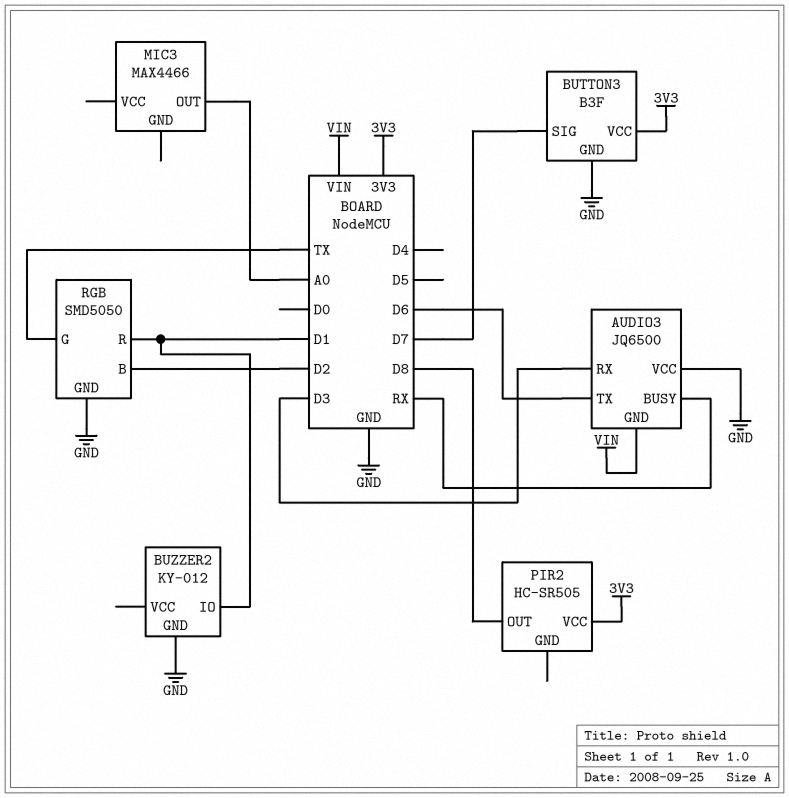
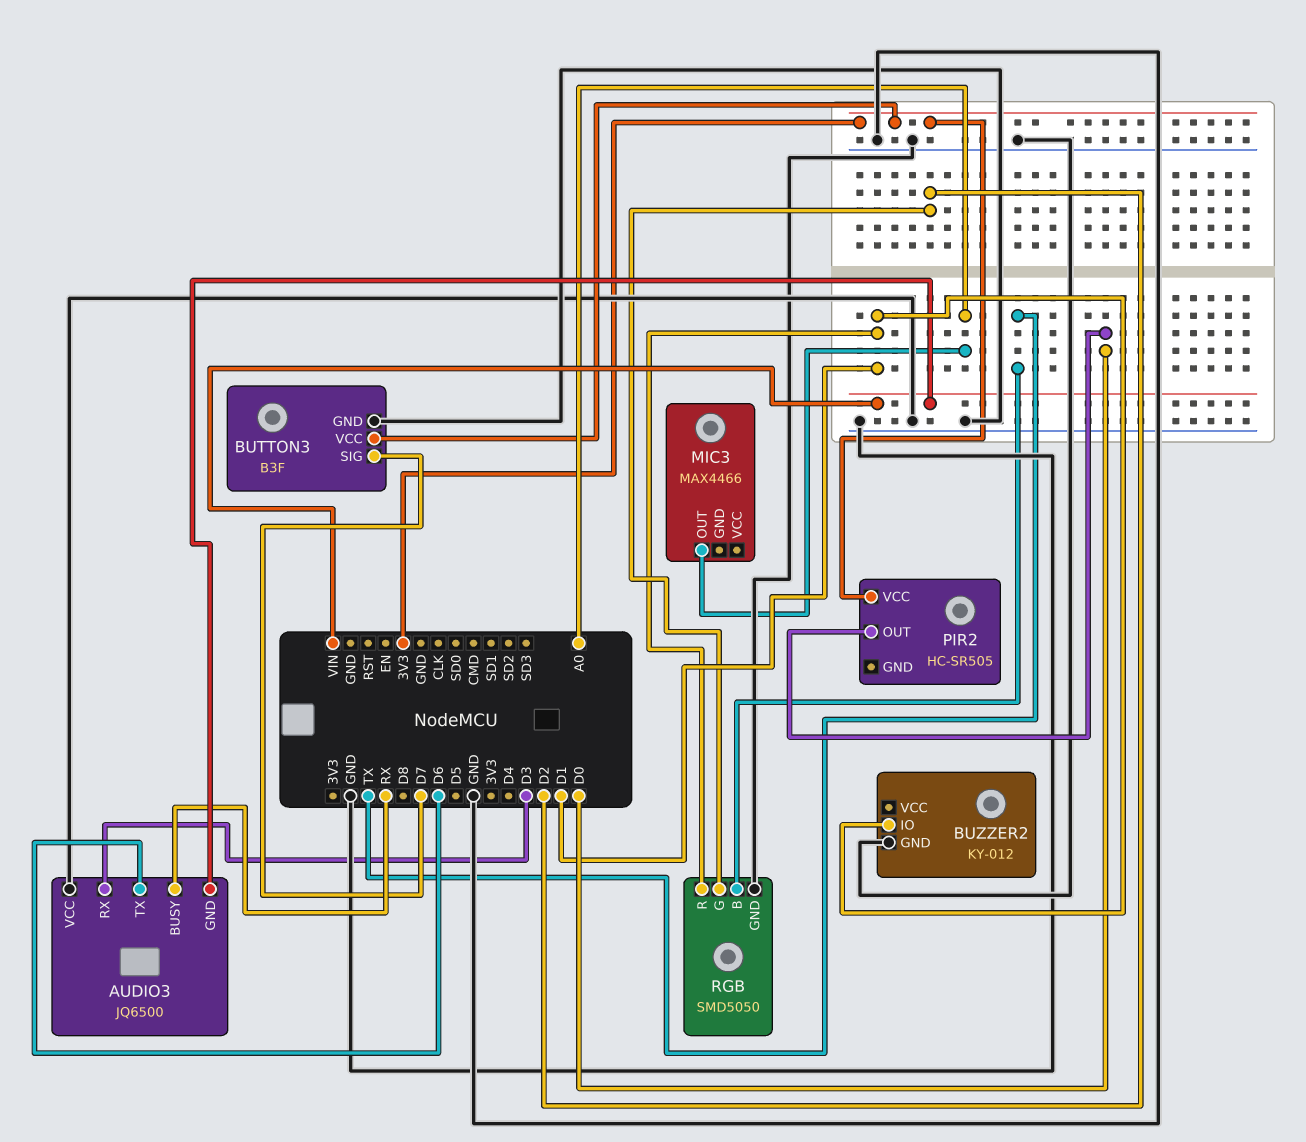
PIR2 pin OUT: D8 -> D0
RGB pin B: D2 -> TX
RGB pin G: TX -> D2

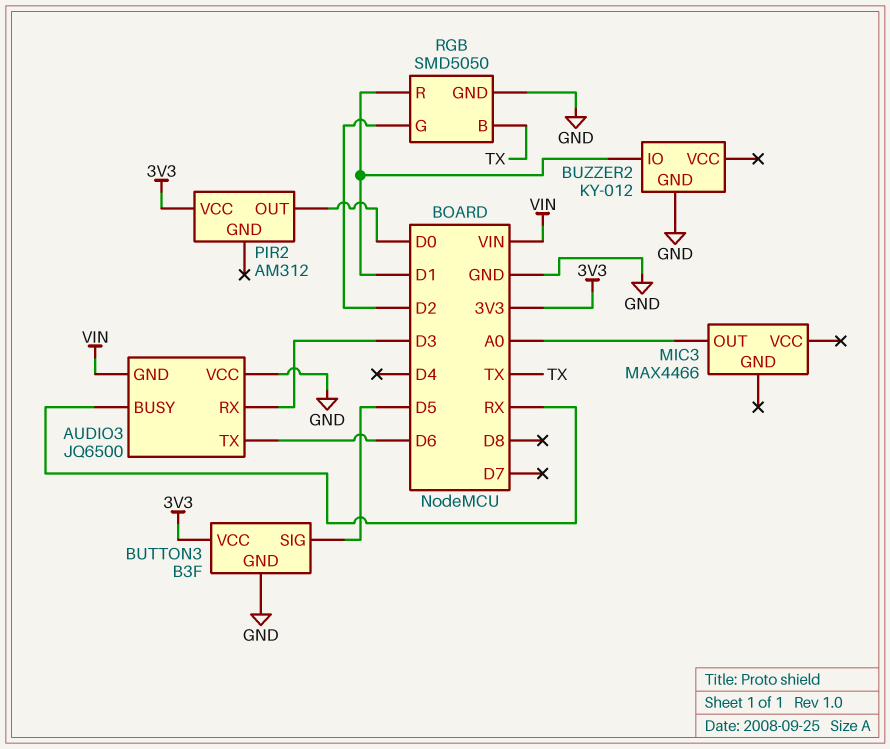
BUTTON3 pin SIG: D7 -> D5
PIR2: HC-SR505 -> AM312

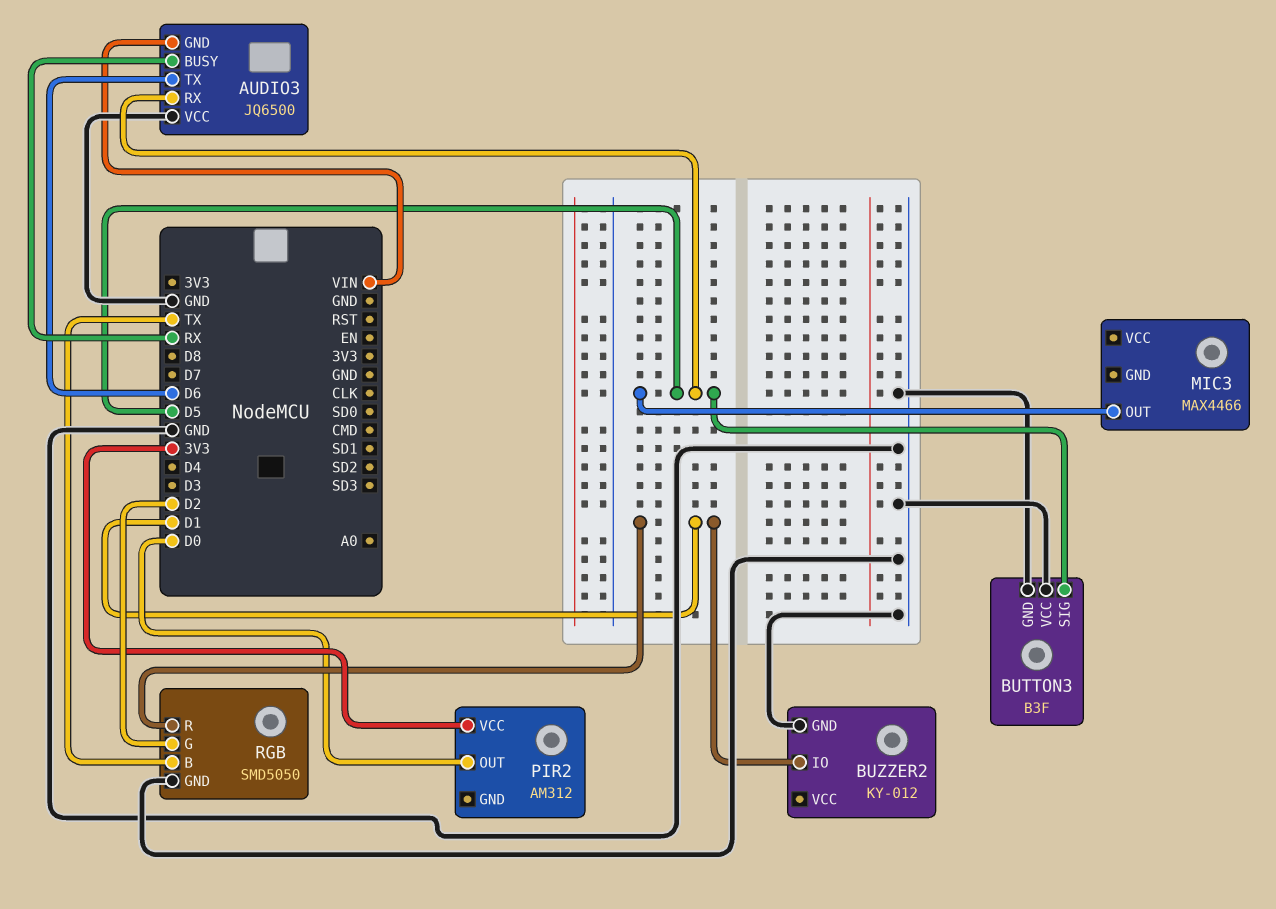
AUDIO3 pin RX: D3 -> D5
BUTTON3 pin VCC: 3V3 -> GND
MIC3 pin OUT: A0 -> D5

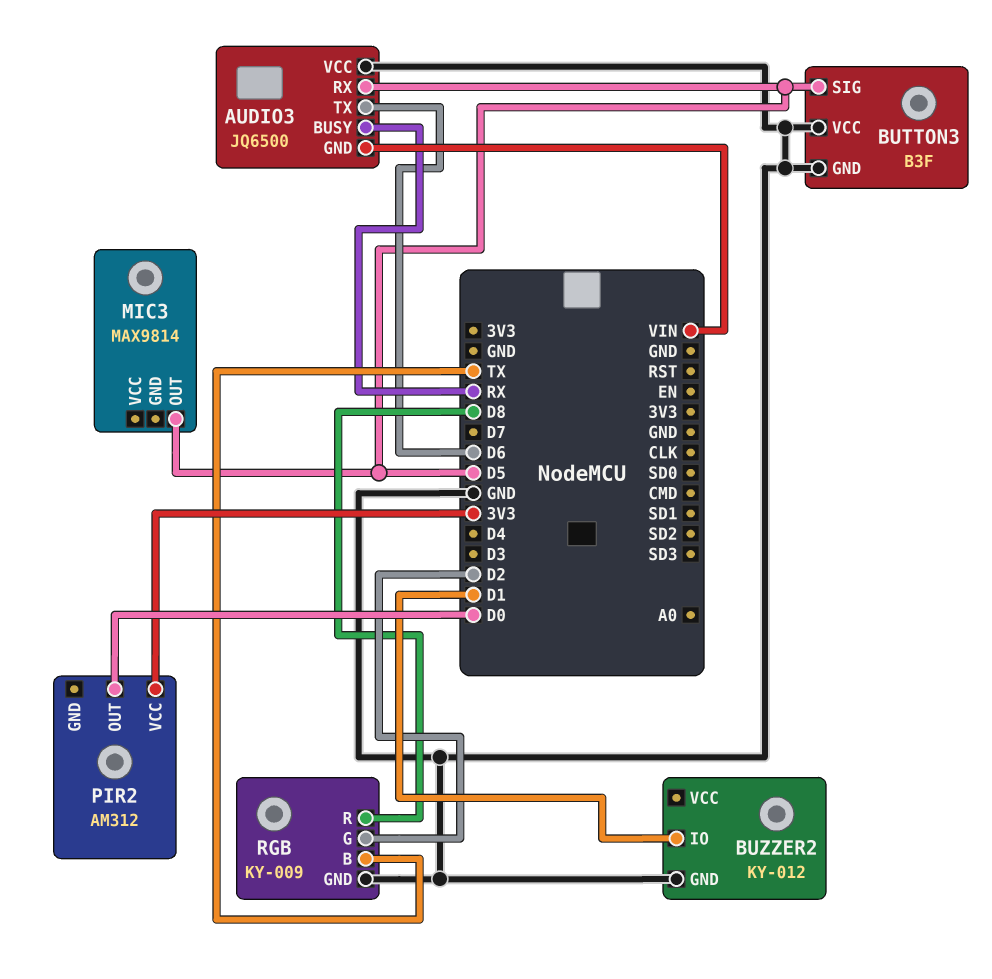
MIC3: MAX4466 -> MAX9814
RGB: SMD5050 -> KY-009
RGB pin R: D1 -> D8

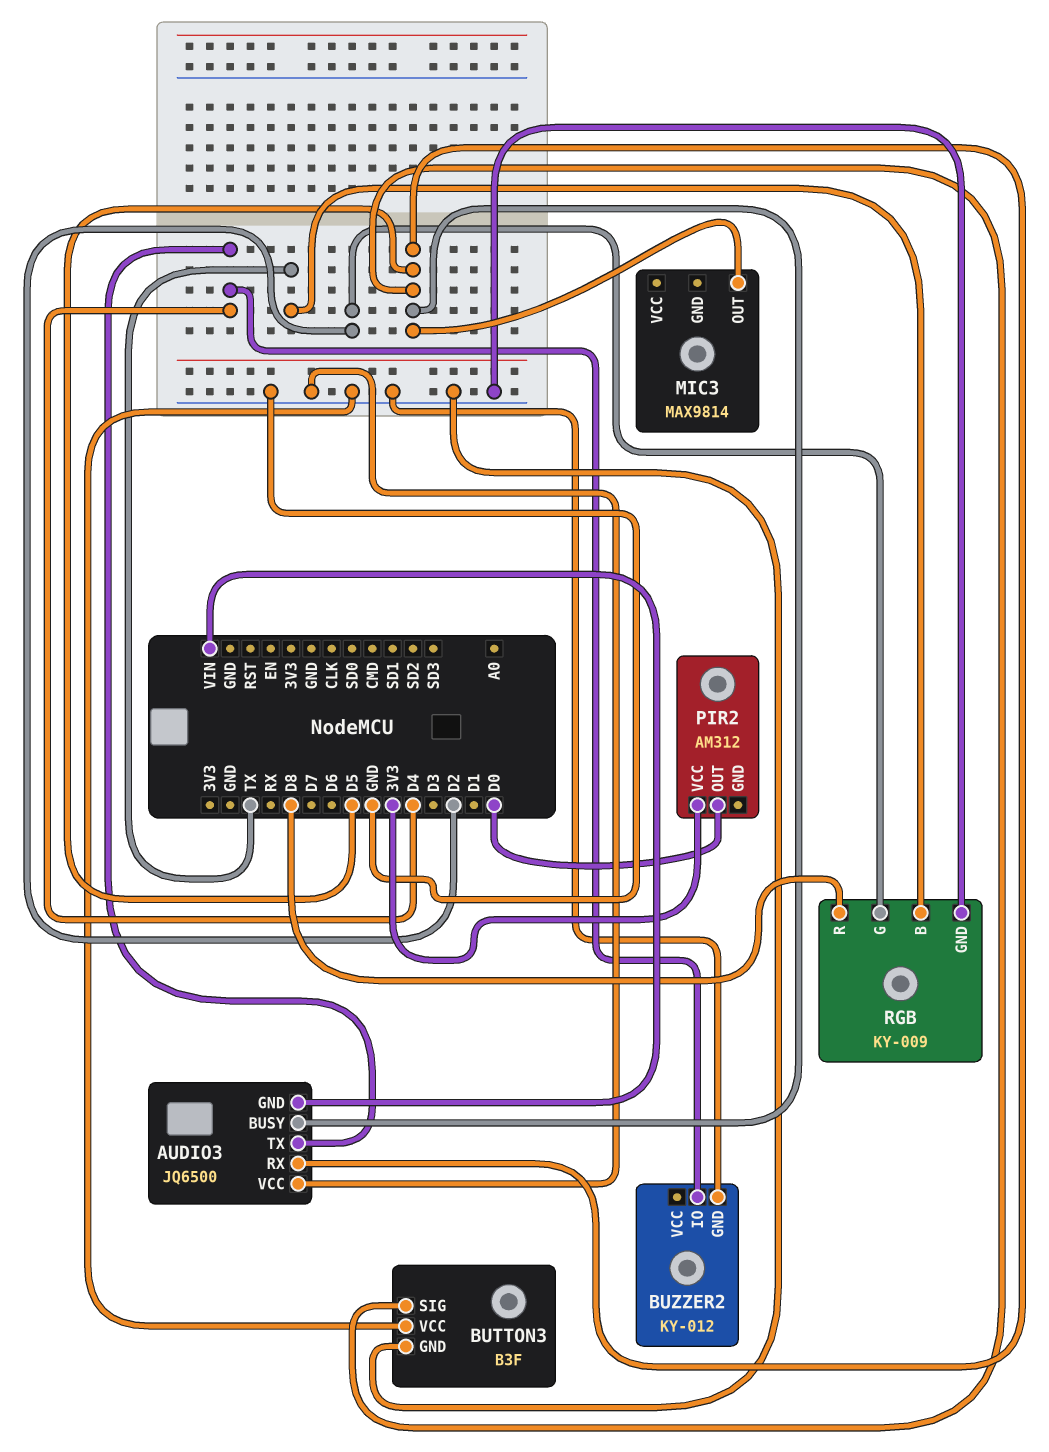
AUDIO3 pin BUSY: RX -> D5
AUDIO3 pin TX: D6 -> D4
BUZZER2 pin IO: D1 -> D4

